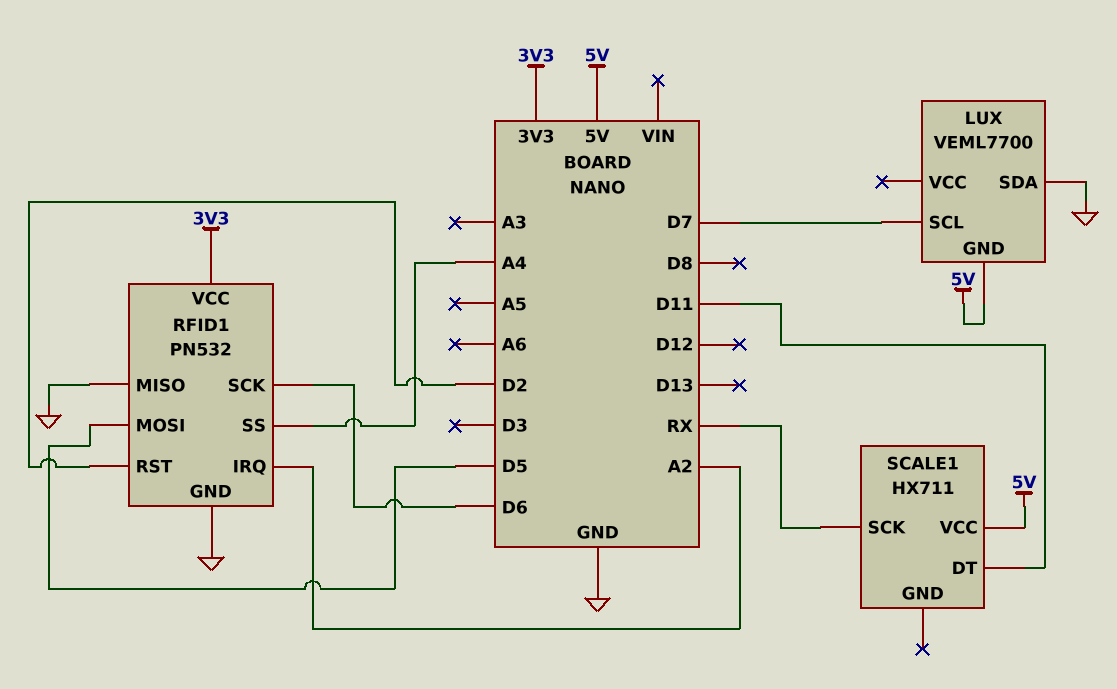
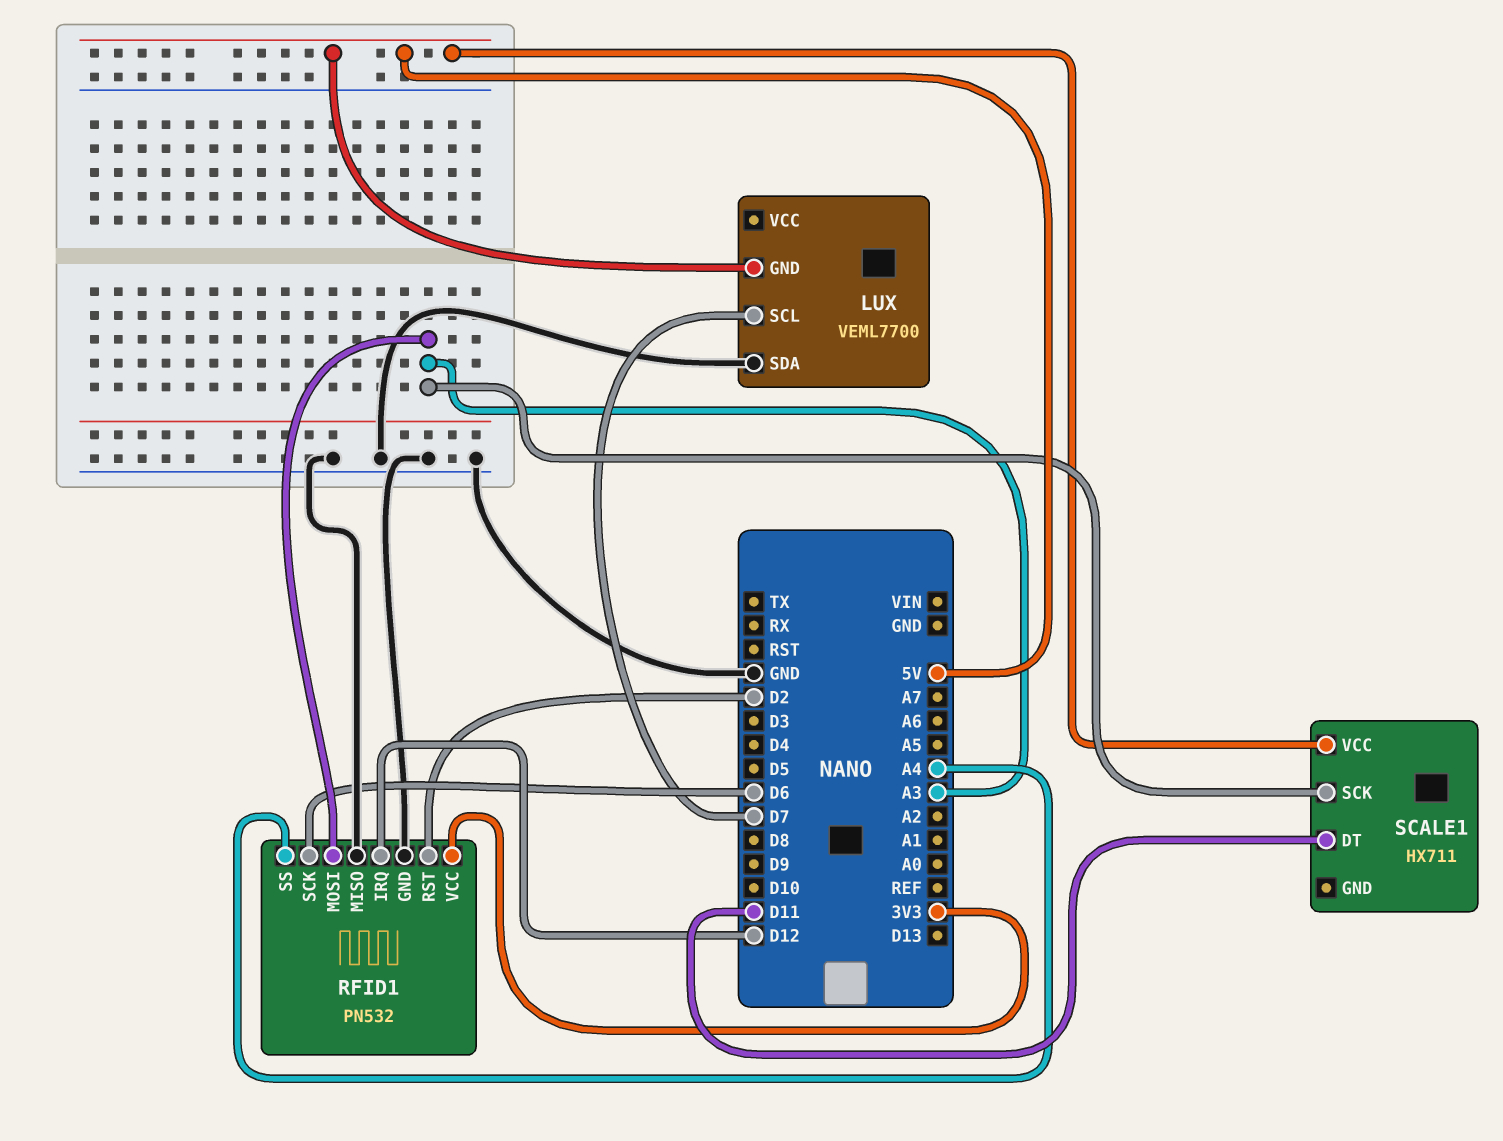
RFID1 pin IRQ: A2 -> D12
RFID1 pin MOSI: D5 -> A3
SCALE1 pin SCK: RX -> A3

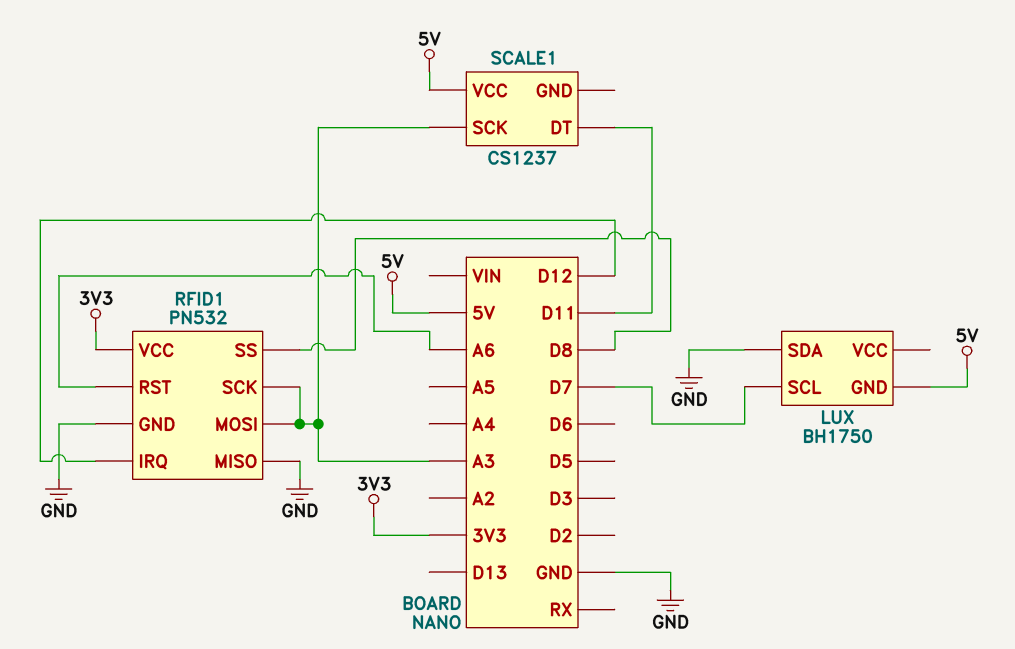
LUX: VEML7700 -> BH1750
RFID1 pin RST: D2 -> A6
RFID1 pin SCK: D6 -> A3
RFID1 pin SS: A4 -> D8
SCALE1: HX711 -> CS1237

